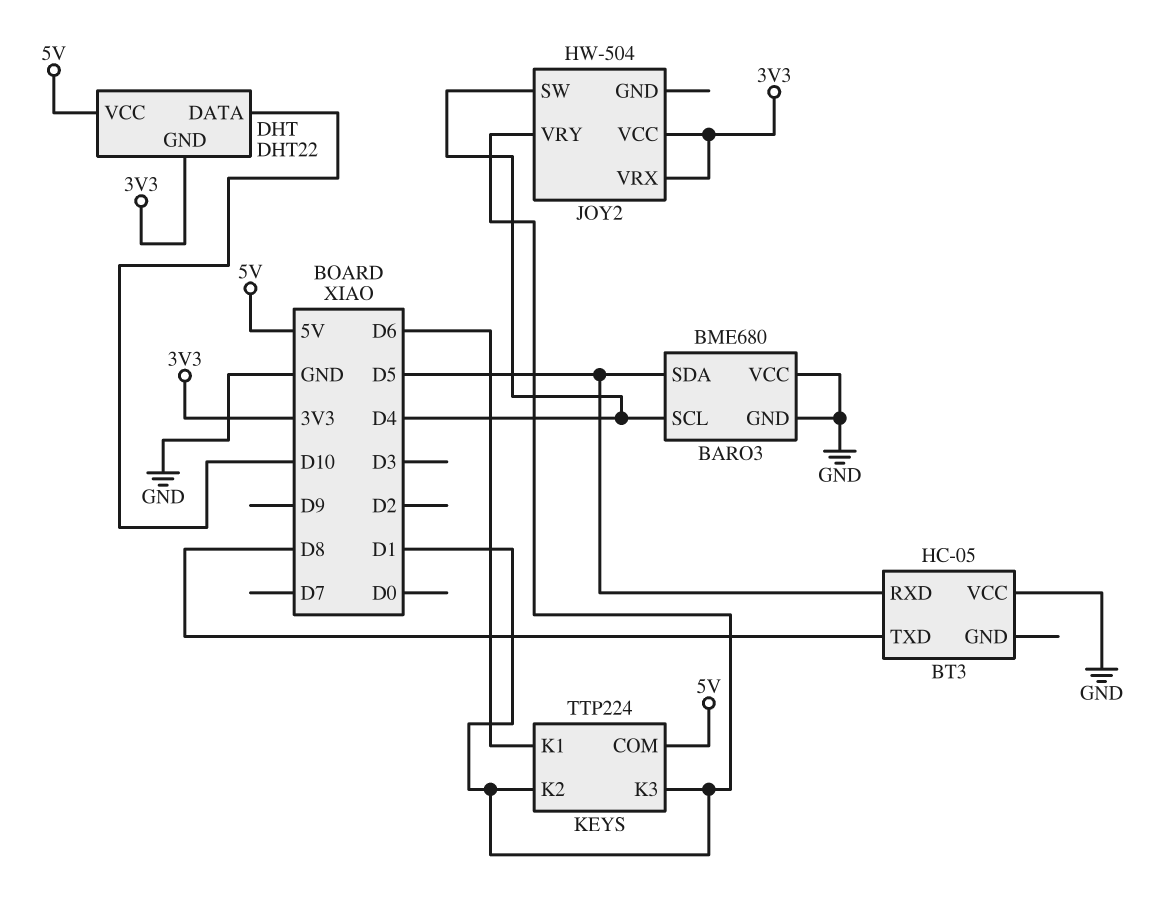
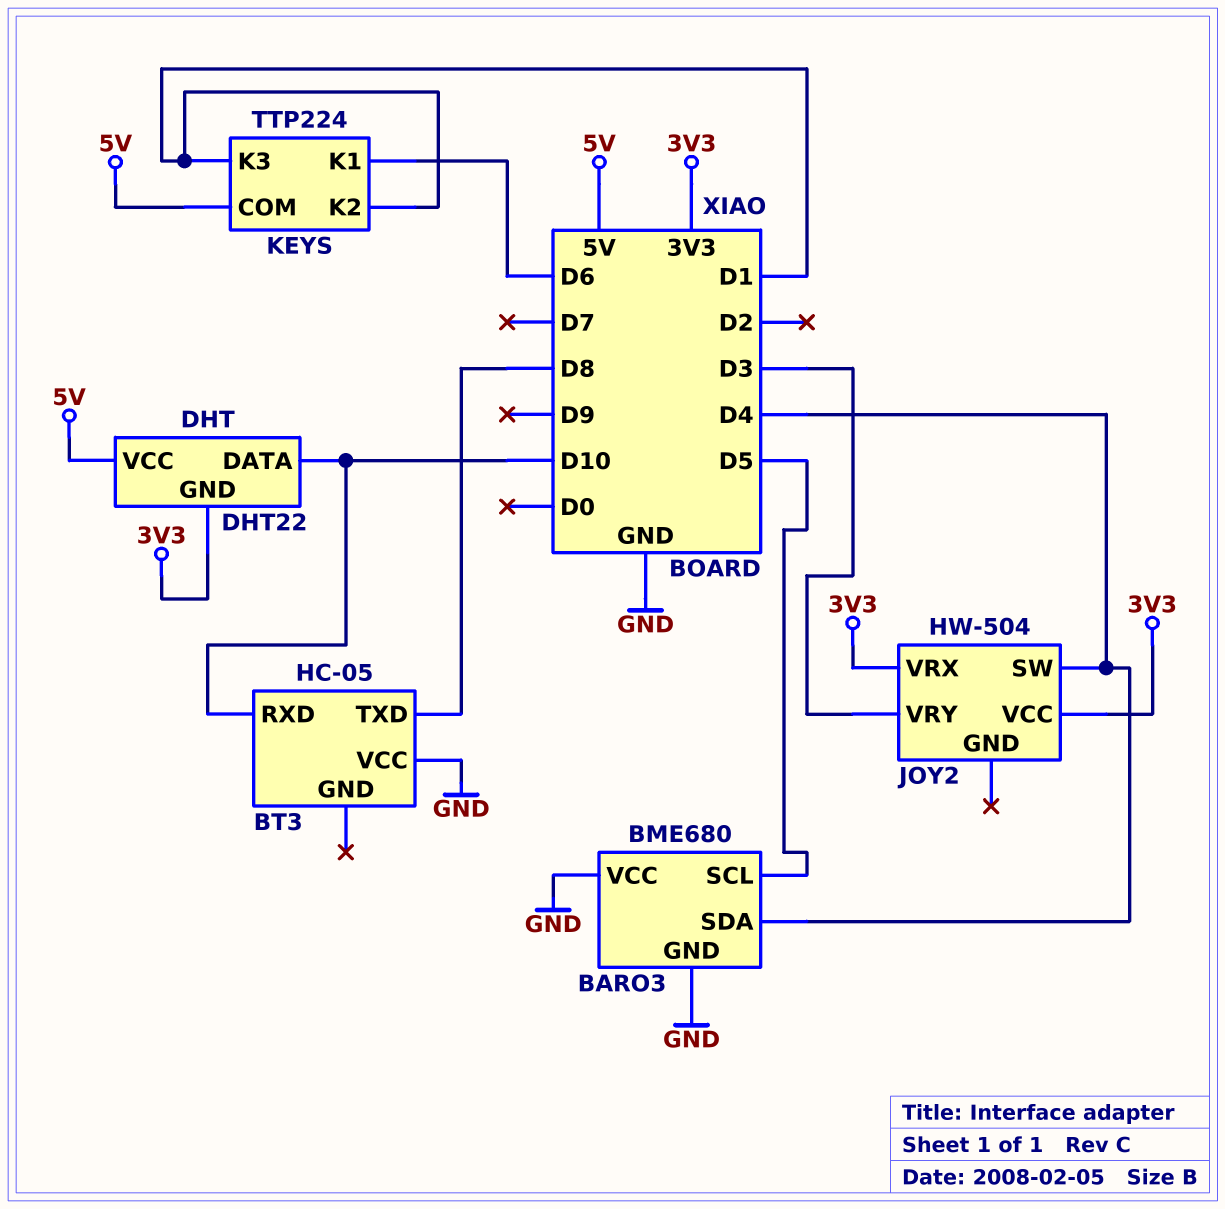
BARO3 pin SCL: D4 -> D5
BARO3 pin SDA: D5 -> D4
BT3 pin RXD: D5 -> D10
JOY2 pin VRY: D1 -> D3

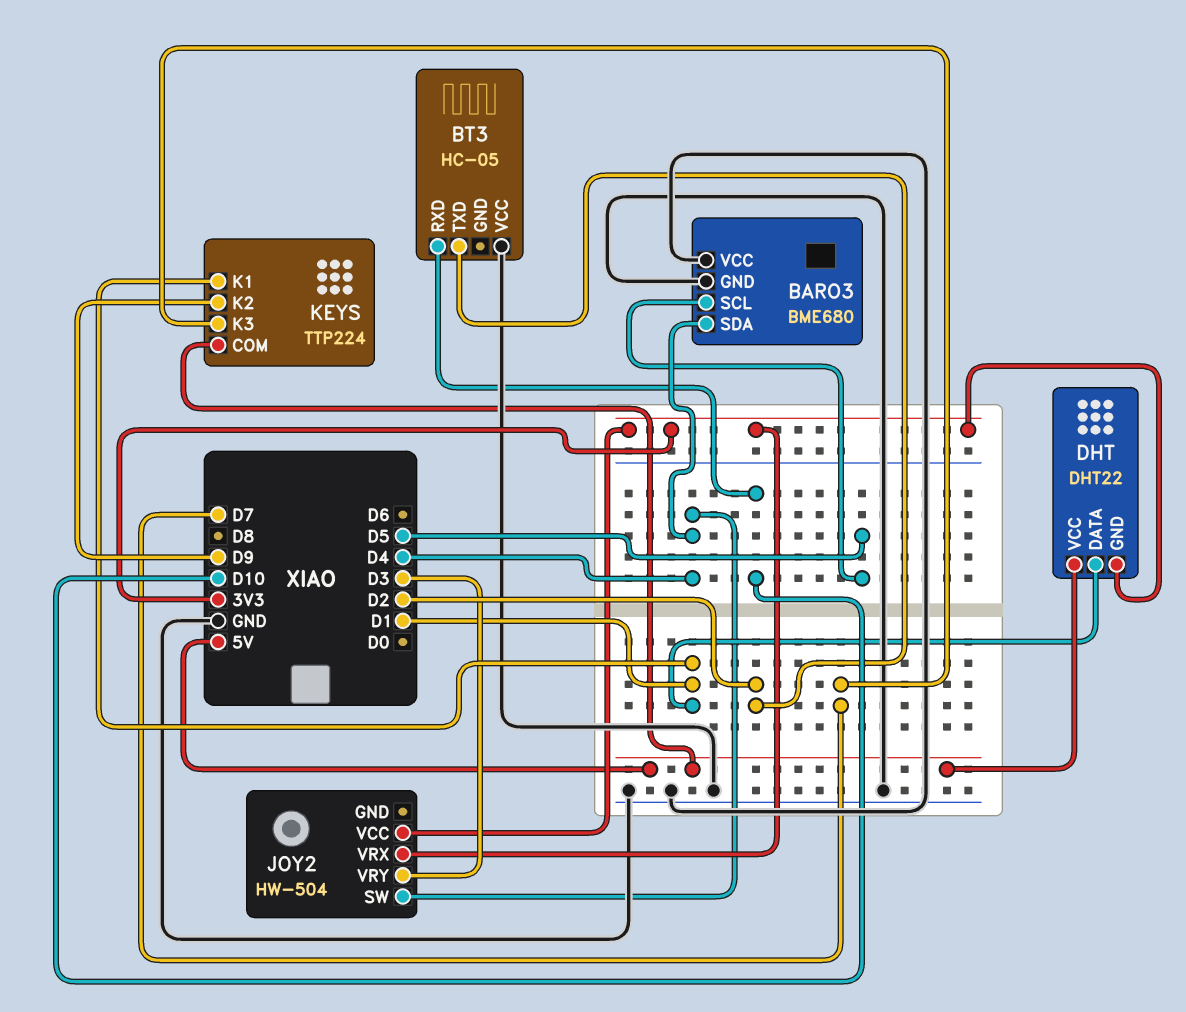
BT3 pin TXD: D8 -> D2
DHT pin DATA: D10 -> D1
KEYS pin K1: D6 -> D1
KEYS pin K2: D1 -> D9
KEYS pin K3: D1 -> D7

